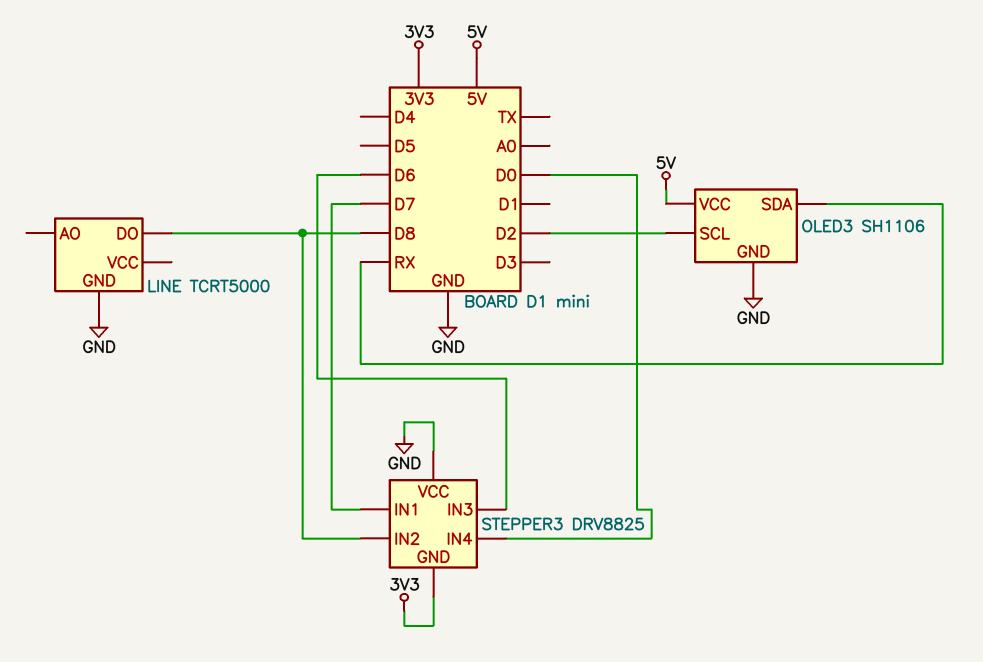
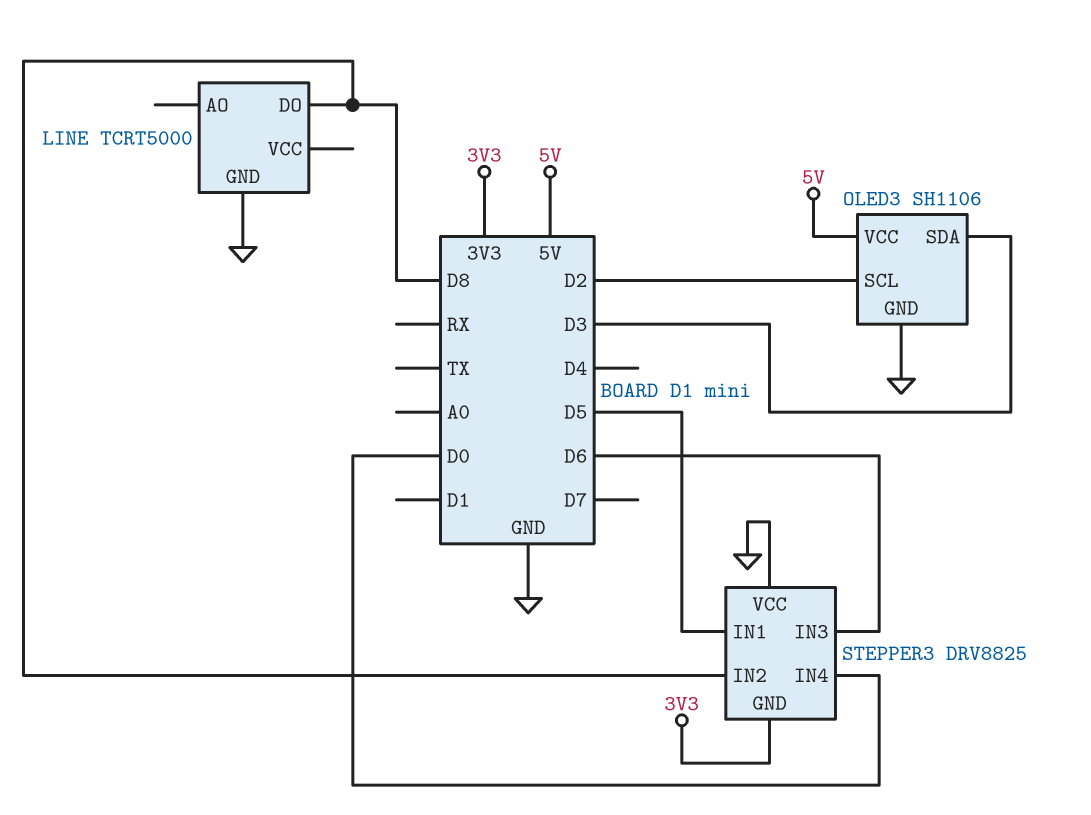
OLED3 pin SDA: RX -> D3
STEPPER3 pin IN1: D7 -> D5

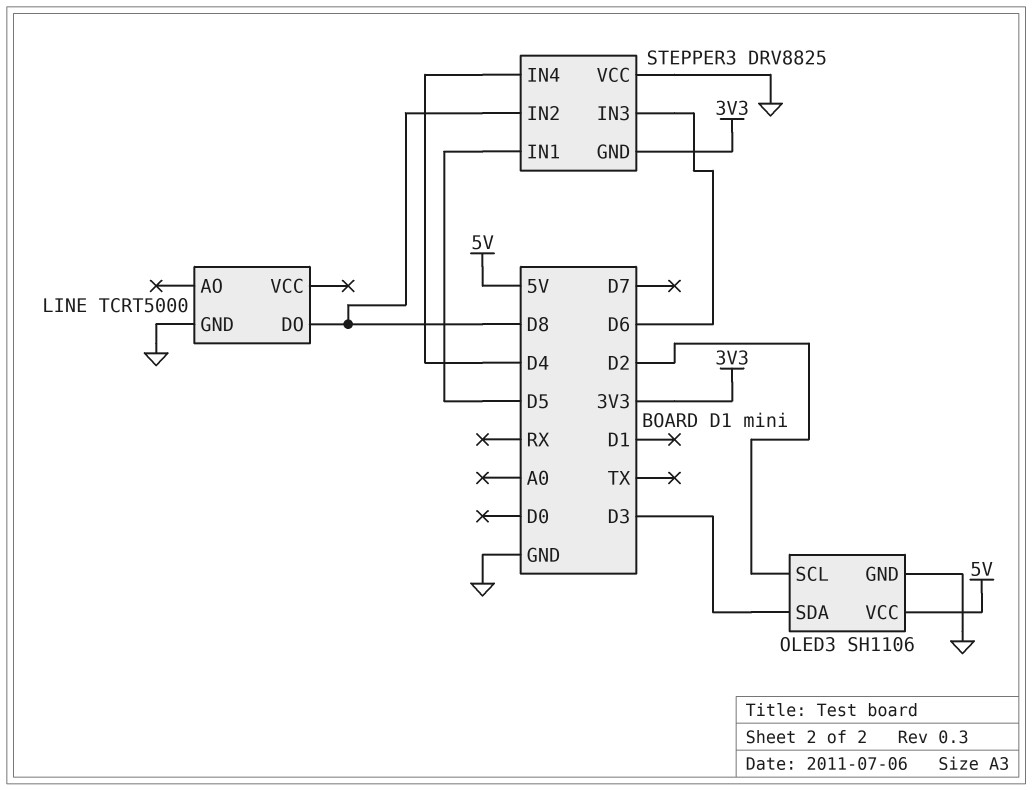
STEPPER3 pin IN4: D0 -> D4

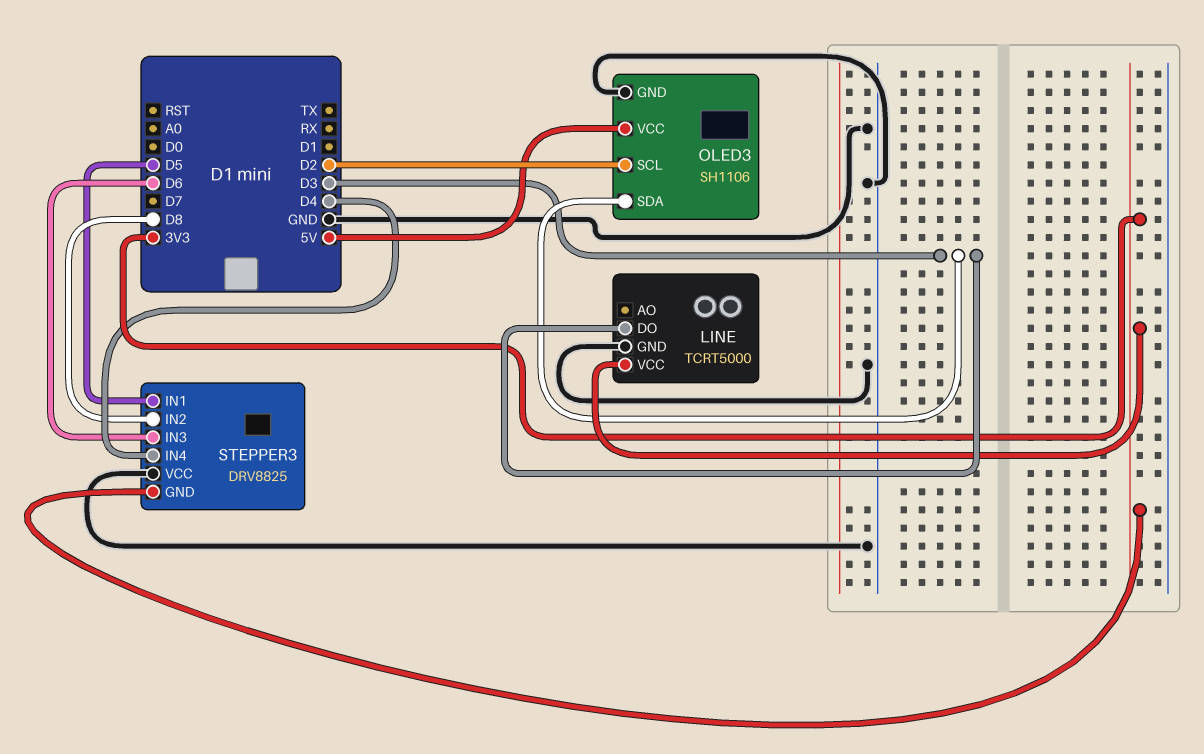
LINE pin DO: D8 -> D3
LINE pin VCC: none -> 3V3

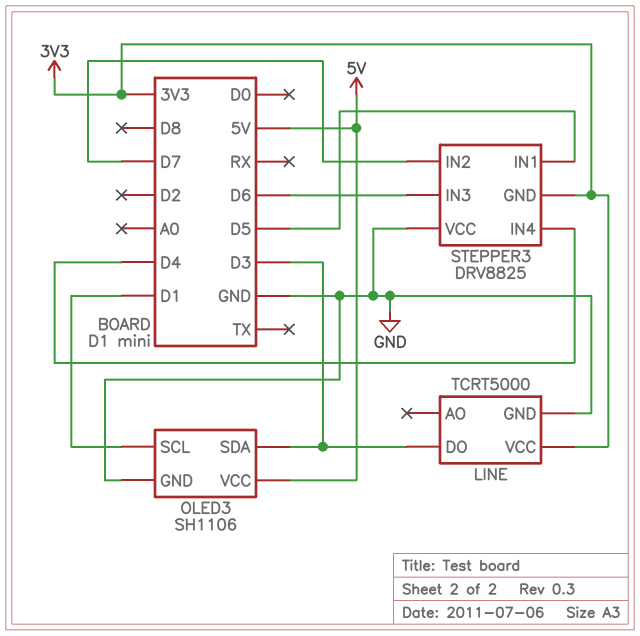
OLED3 pin SCL: D2 -> D1
STEPPER3 pin IN2: D8 -> D7

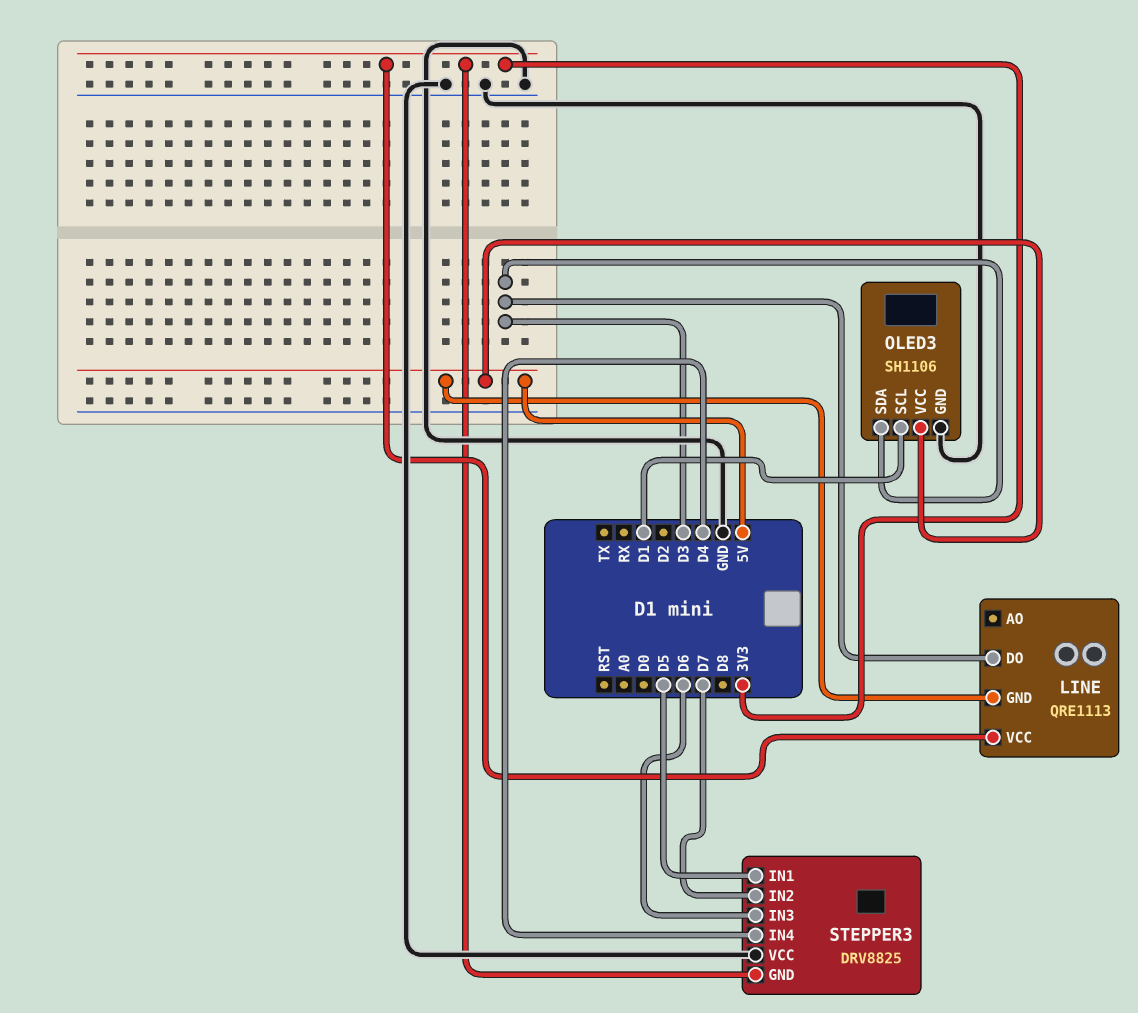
LINE: TCRT5000 -> QRE1113
LINE pin GND: GND -> 5V

